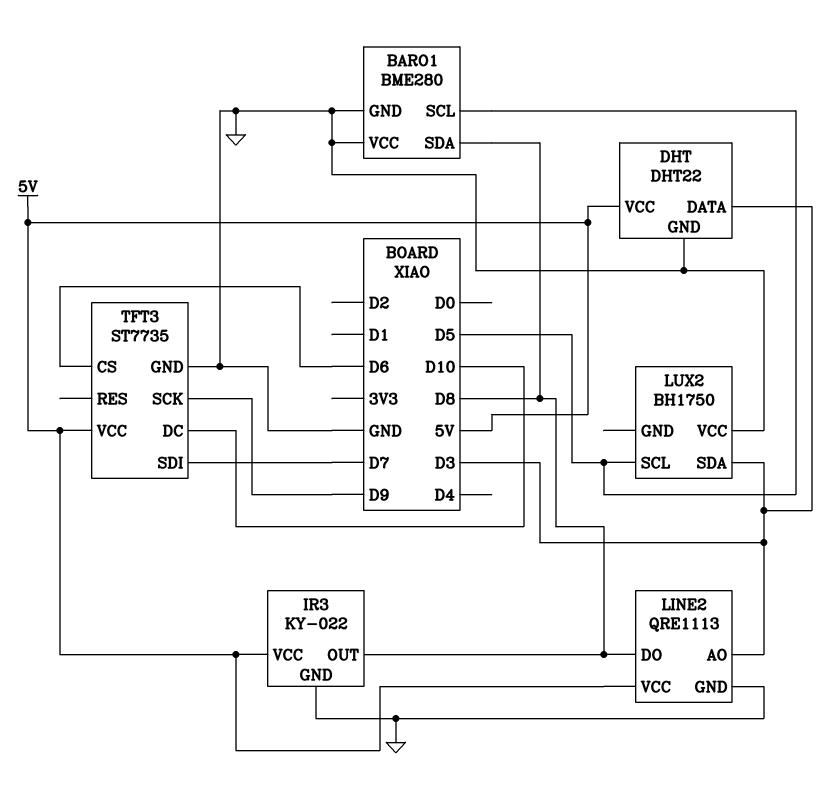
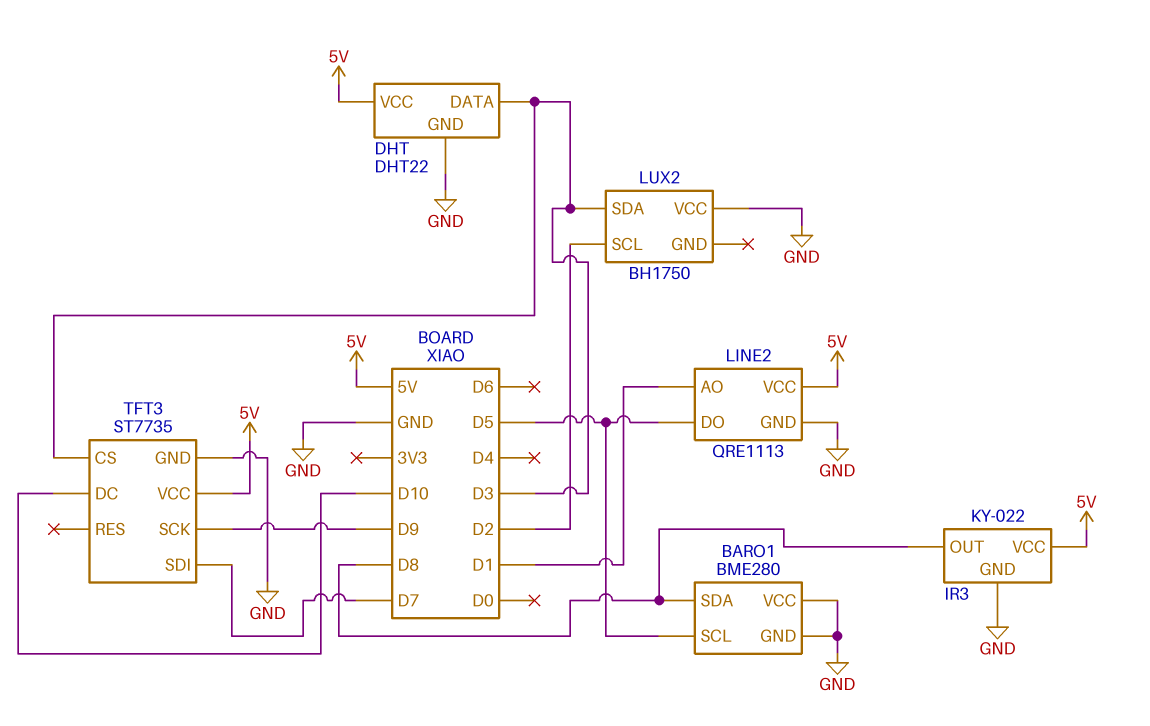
LINE2 pin AO: D3 -> D1
LINE2 pin DO: D8 -> D5
LUX2 pin SCL: D5 -> D2
TFT3 pin CS: D6 -> D3

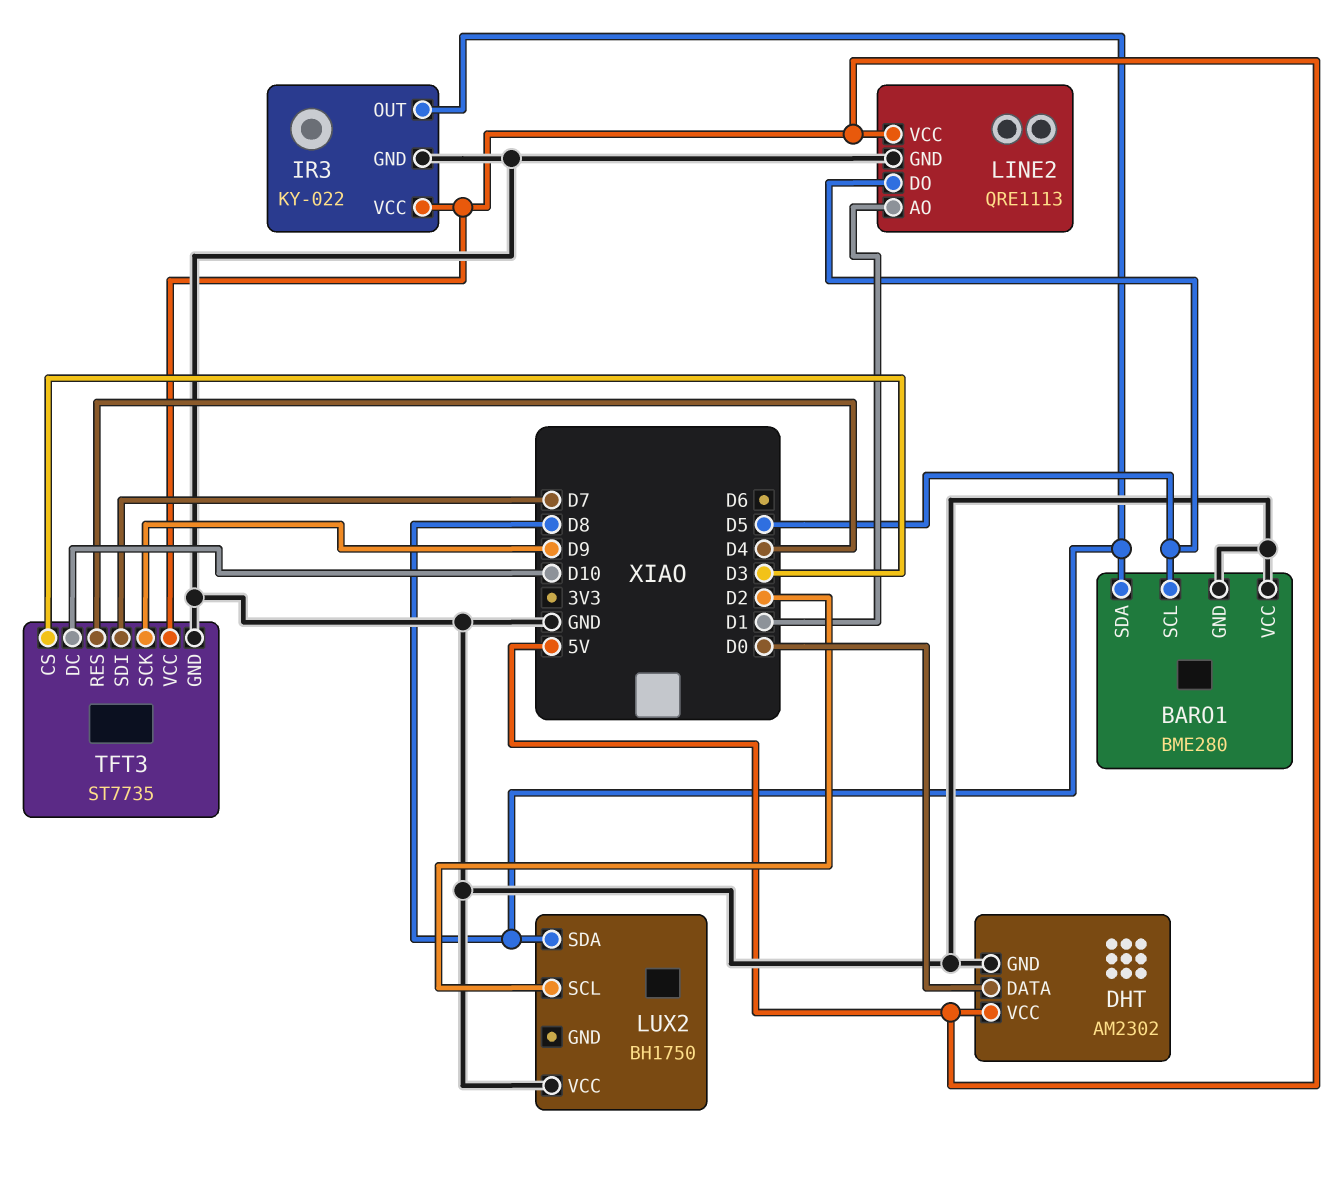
DHT: DHT22 -> AM2302
DHT pin DATA: D3 -> D0
LUX2 pin SDA: D3 -> D8
TFT3 pin RES: none -> D4

